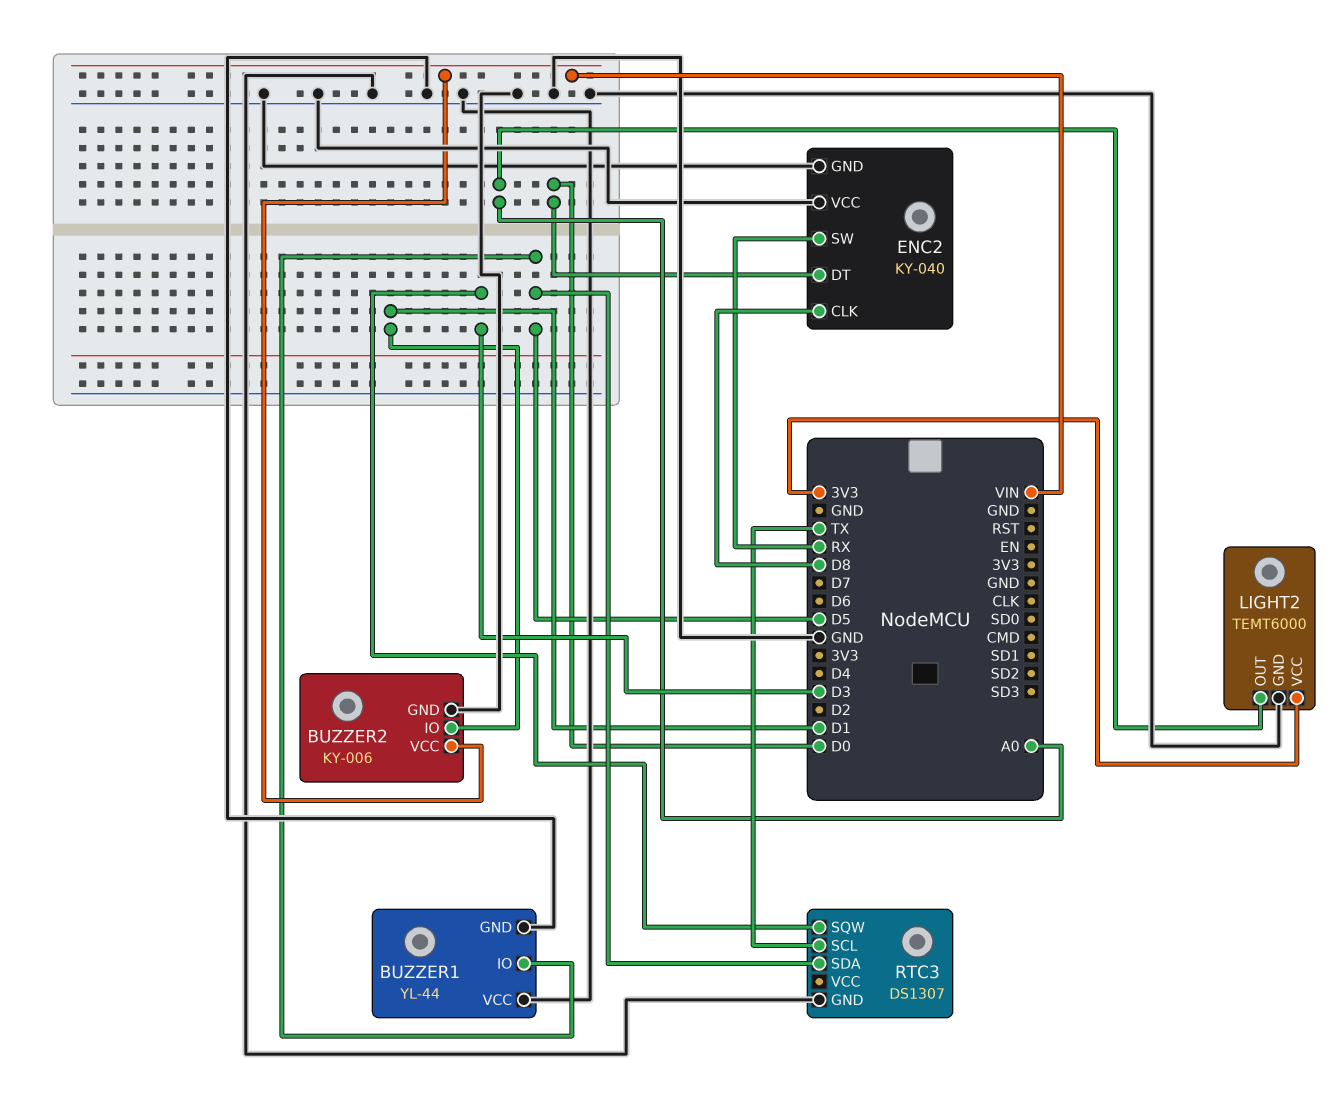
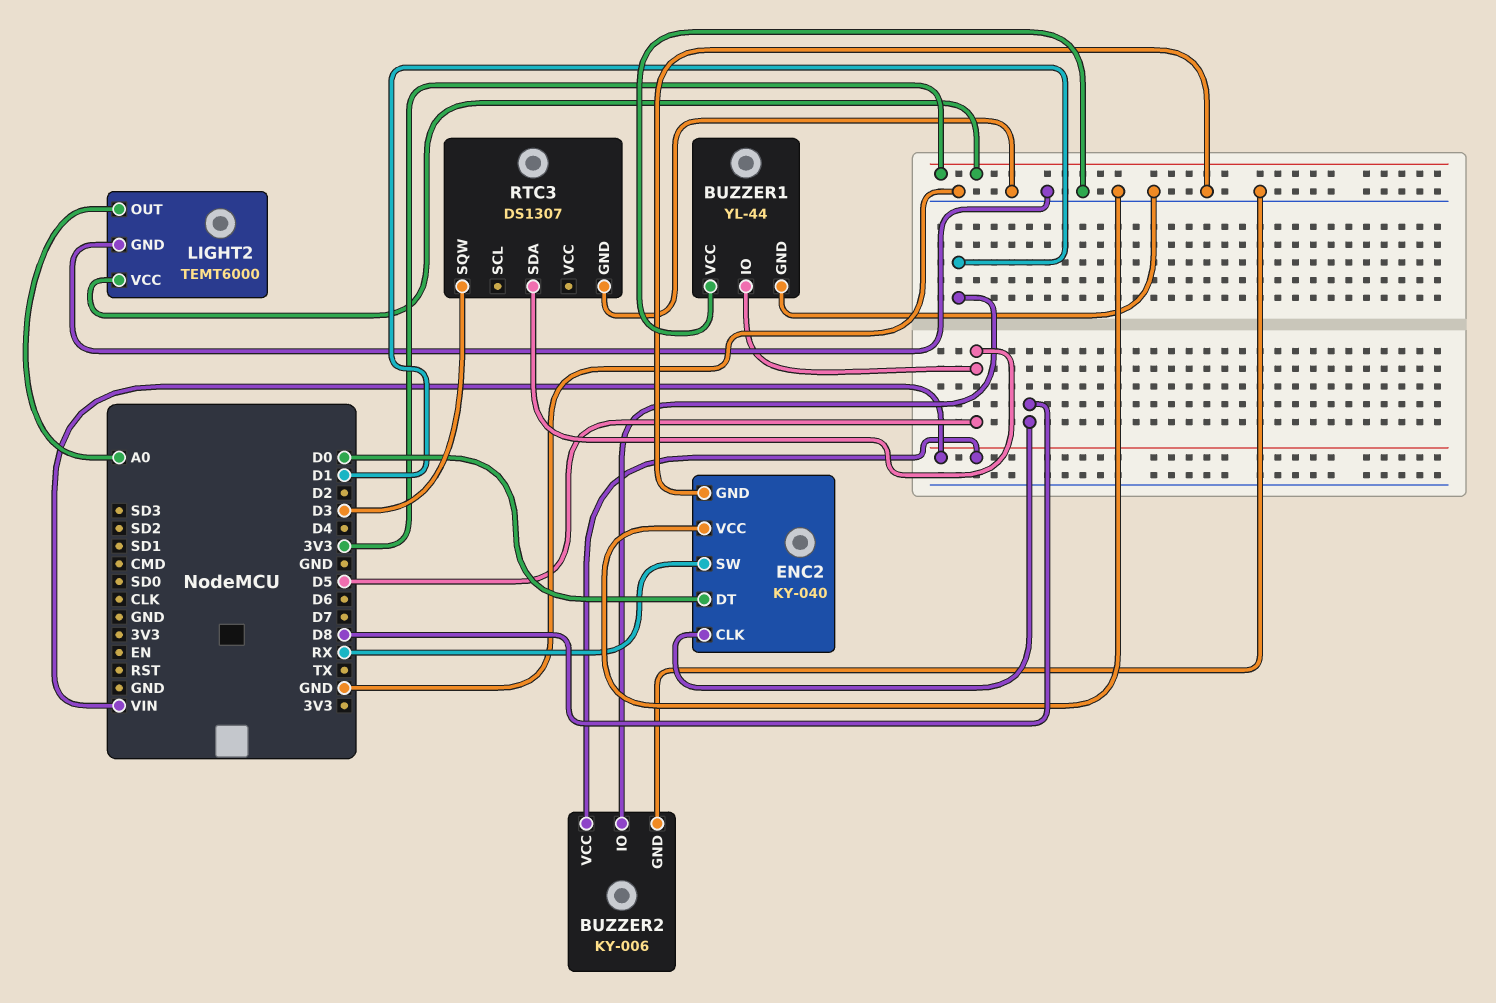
RTC3 pin SCL: TX -> none

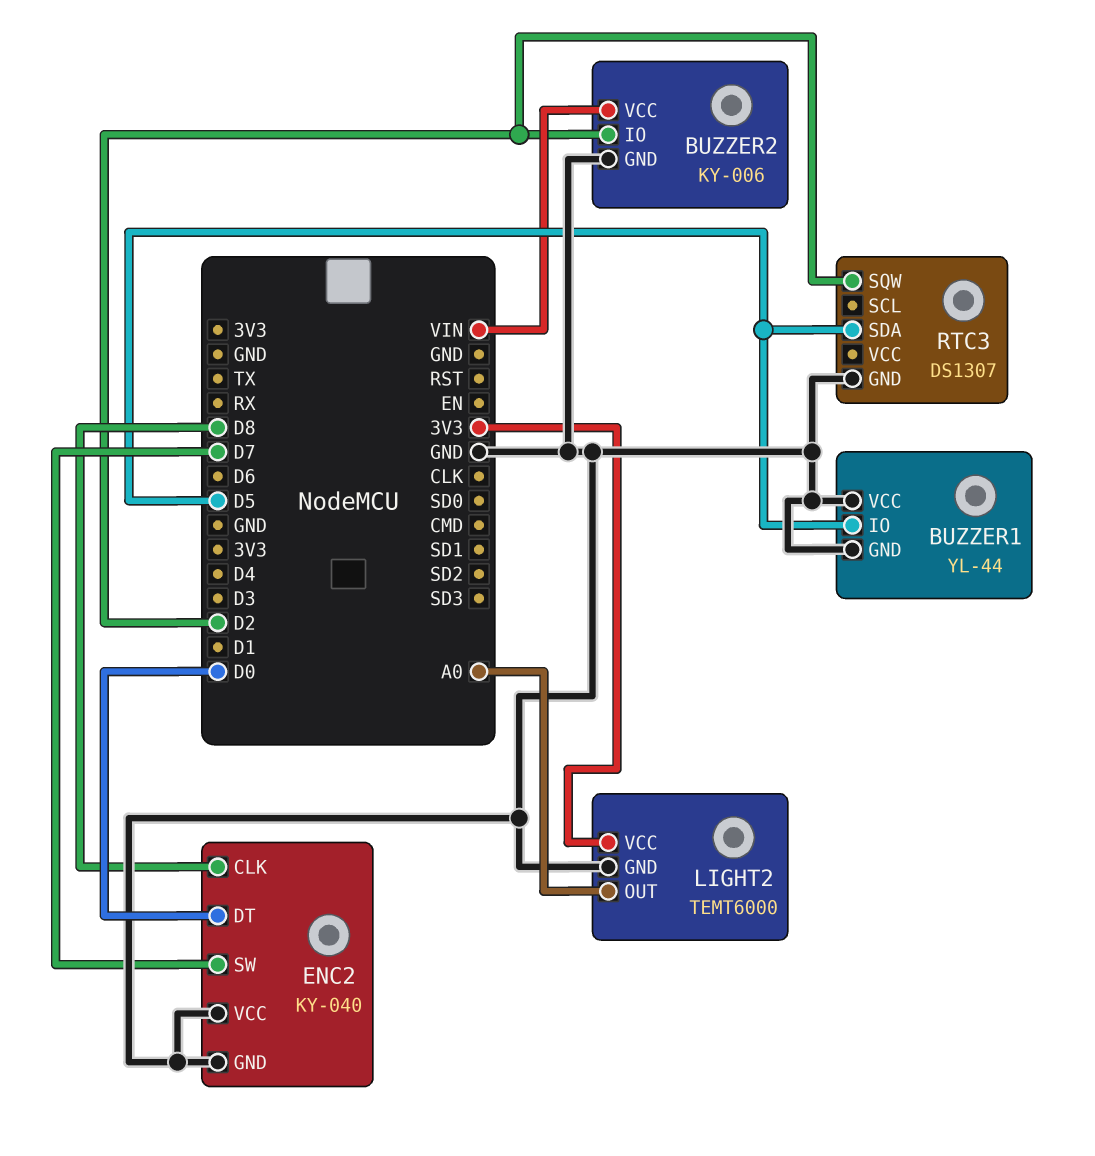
BUZZER2 pin IO: D1 -> D2
ENC2 pin SW: RX -> D7
RTC3 pin SQW: D3 -> D2

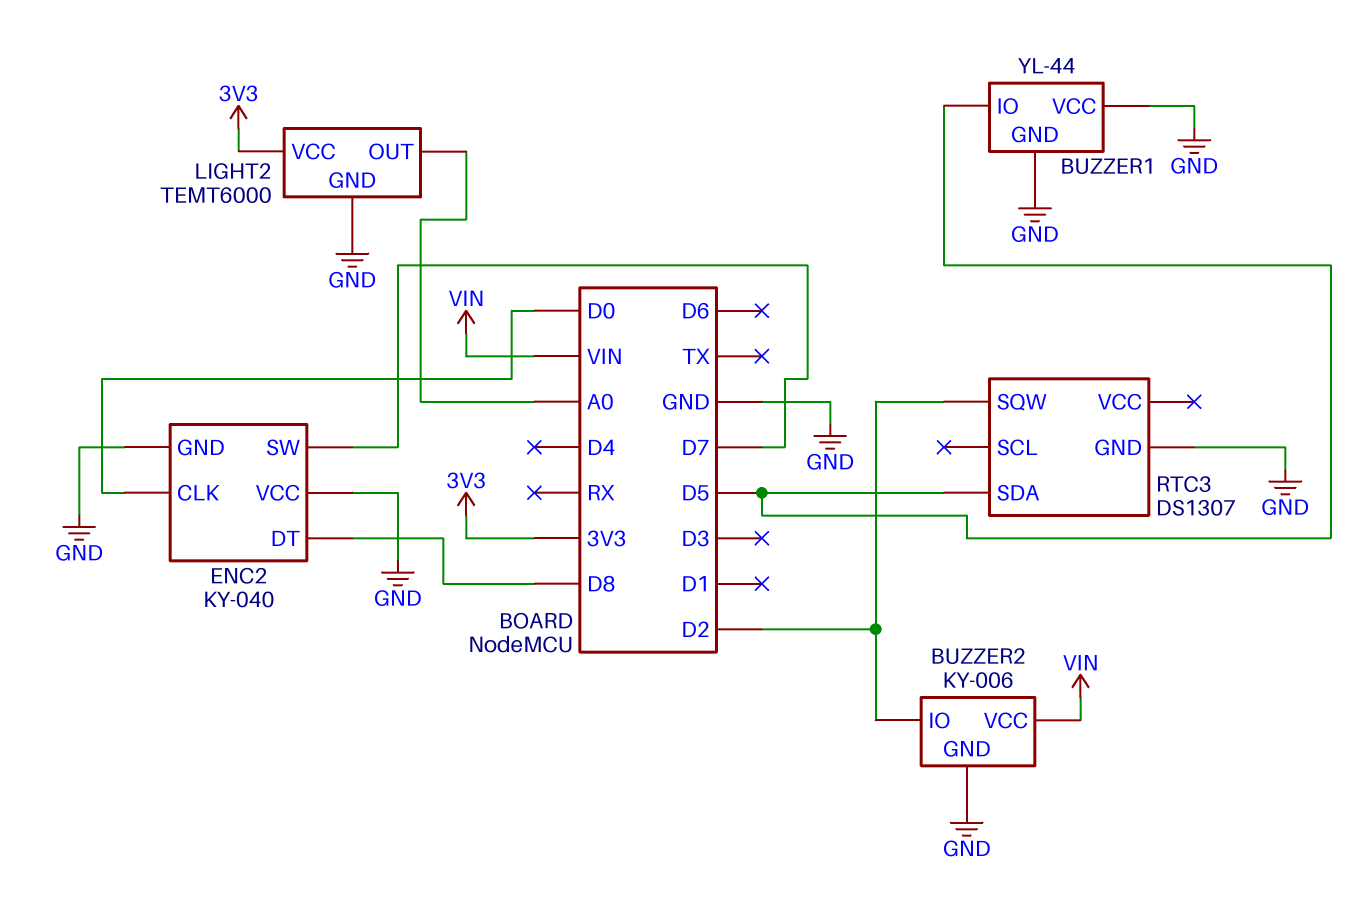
ENC2 pin CLK: D8 -> D0
ENC2 pin DT: D0 -> D8

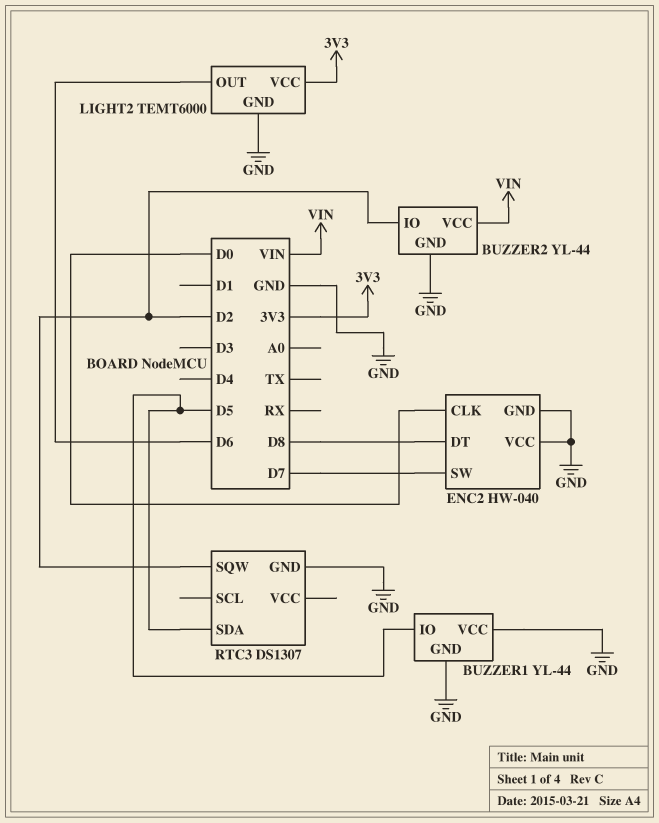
BUZZER2: KY-006 -> YL-44
ENC2: KY-040 -> HW-040
LIGHT2 pin OUT: A0 -> D6

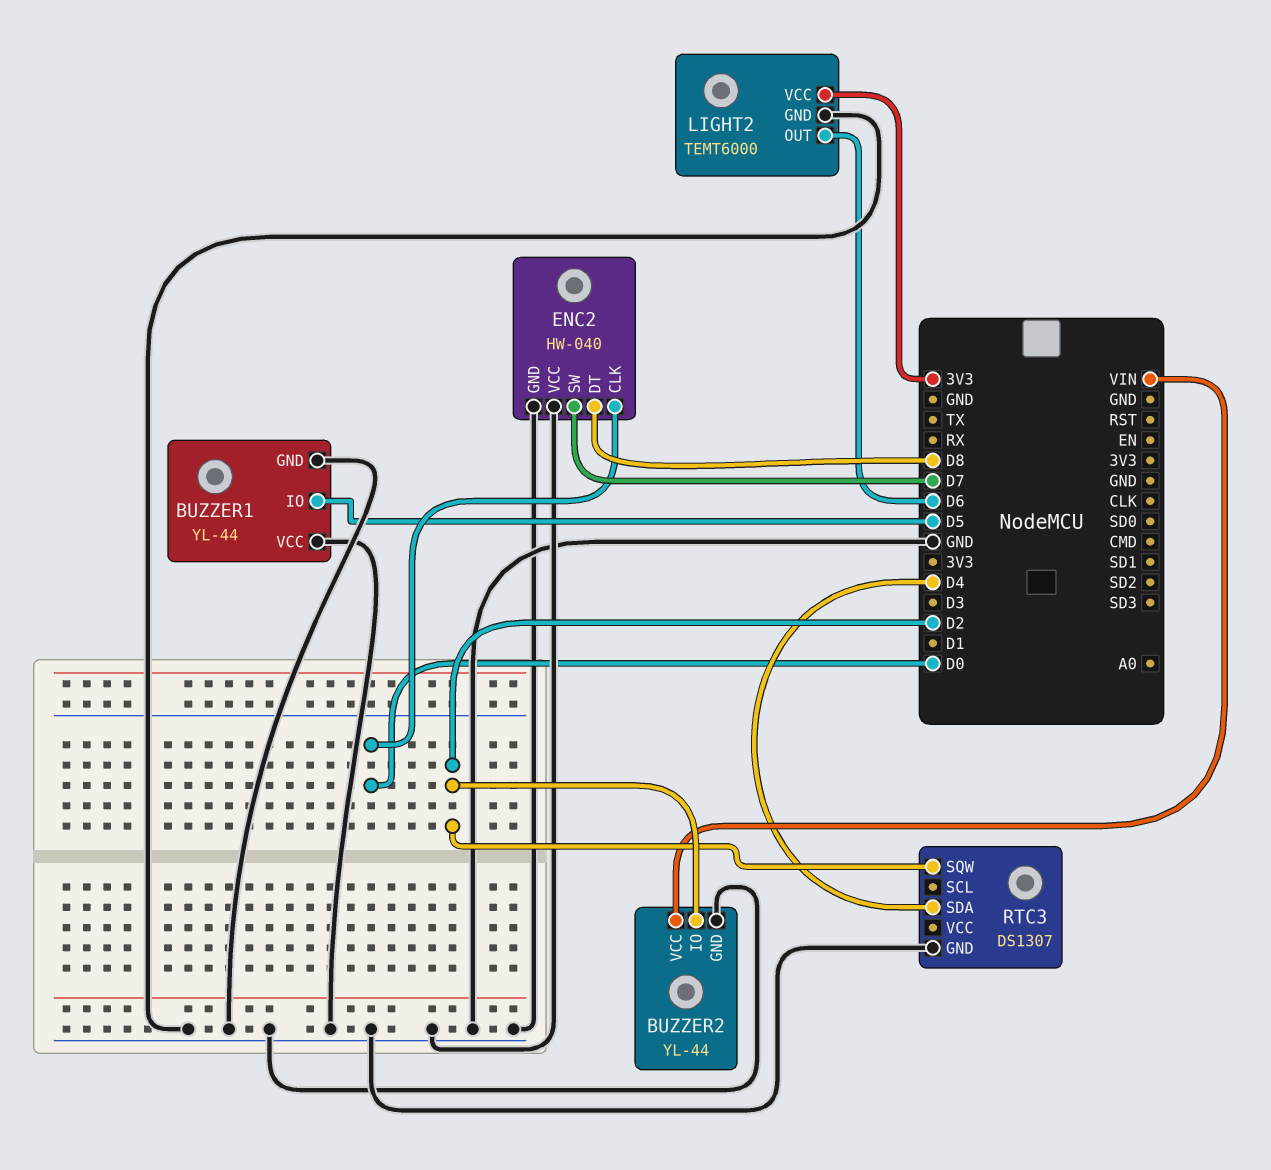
RTC3 pin SDA: D5 -> D4

